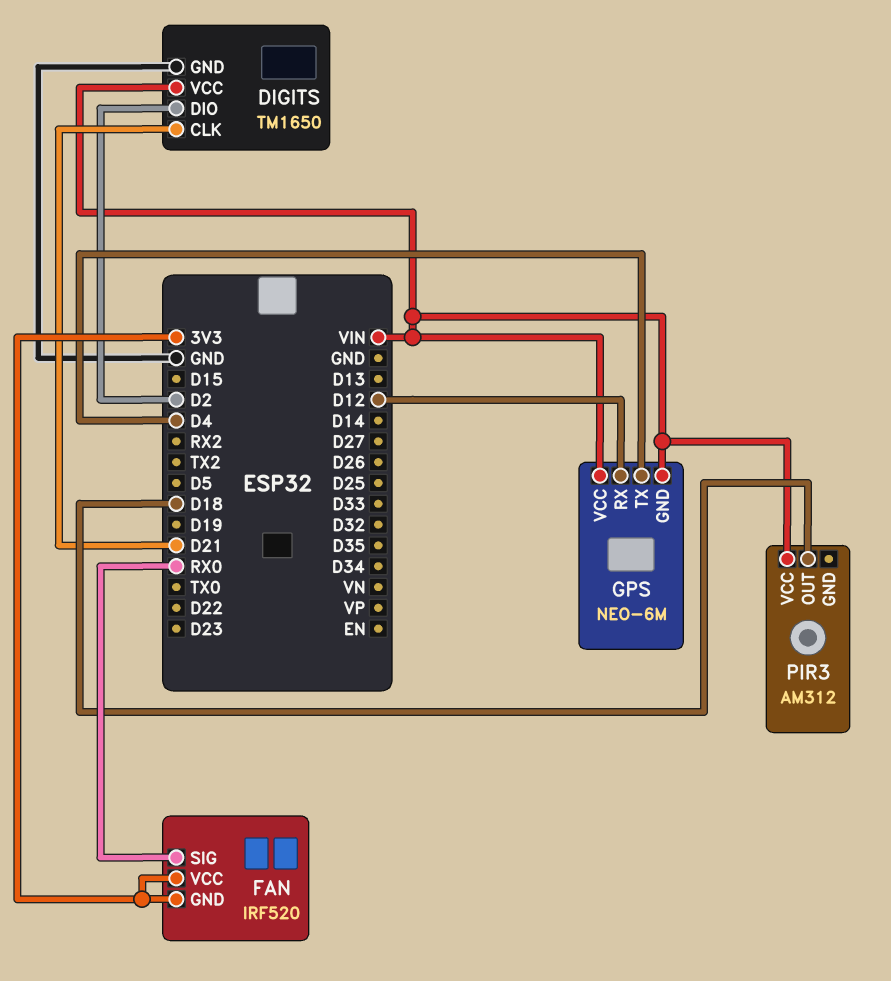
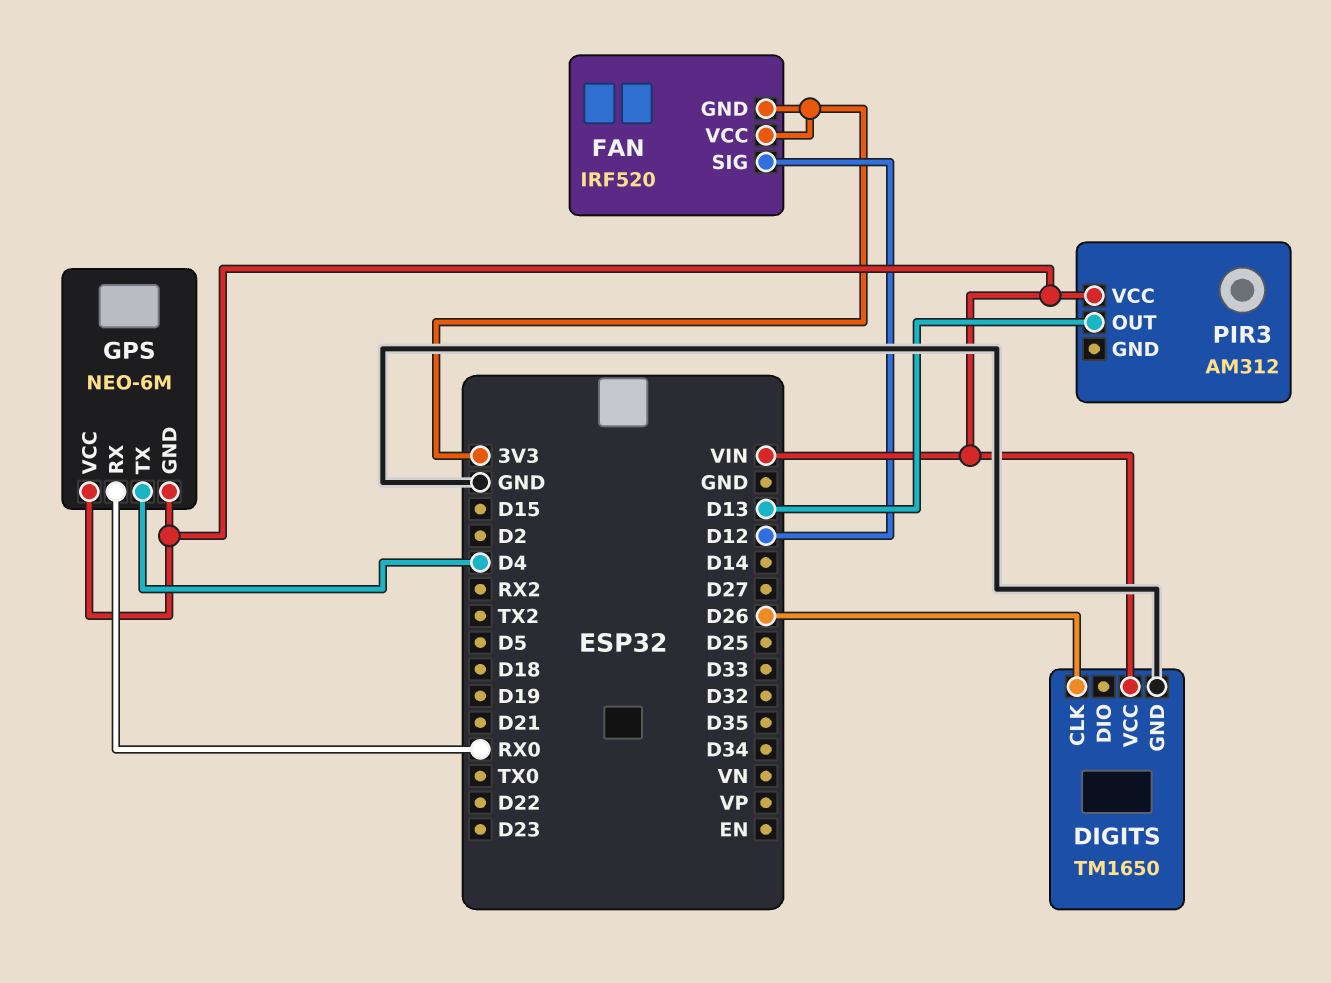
DIGITS pin CLK: D21 -> D26
DIGITS pin DIO: D2 -> none
FAN pin SIG: RX0 -> D12
GPS pin RX: D12 -> RX0
PIR3 pin OUT: D18 -> D13

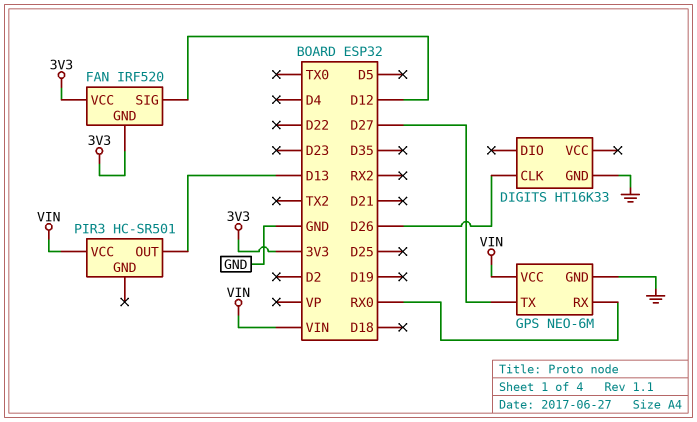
DIGITS: TM1650 -> HT16K33
DIGITS pin VCC: VIN -> none
GPS pin GND: VIN -> GND
GPS pin TX: D4 -> D27
PIR3: AM312 -> HC-SR501

